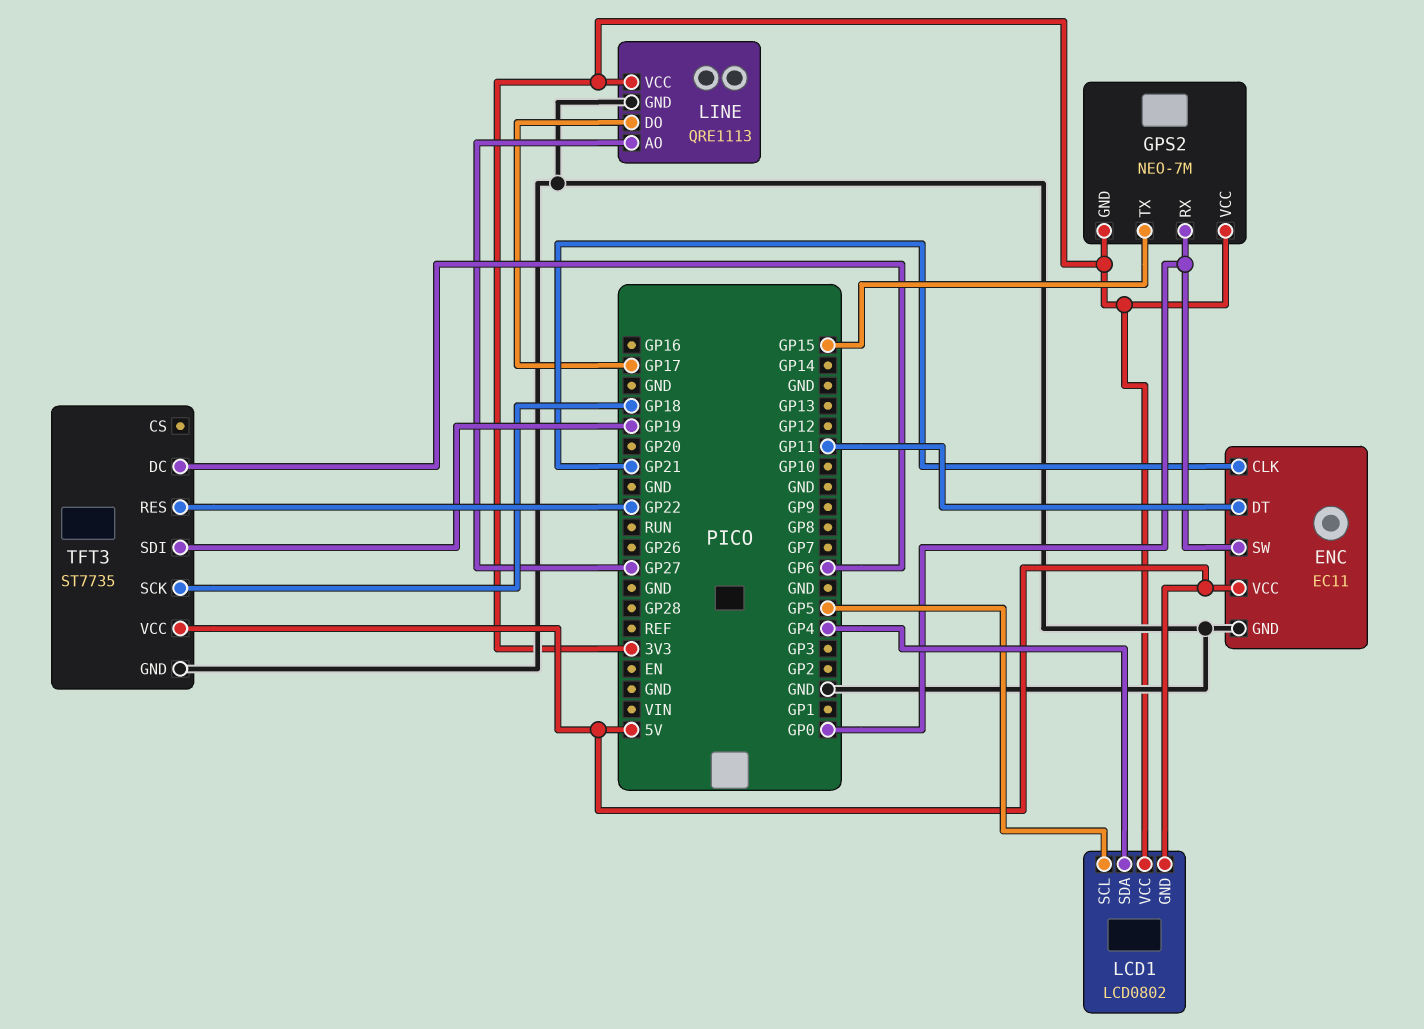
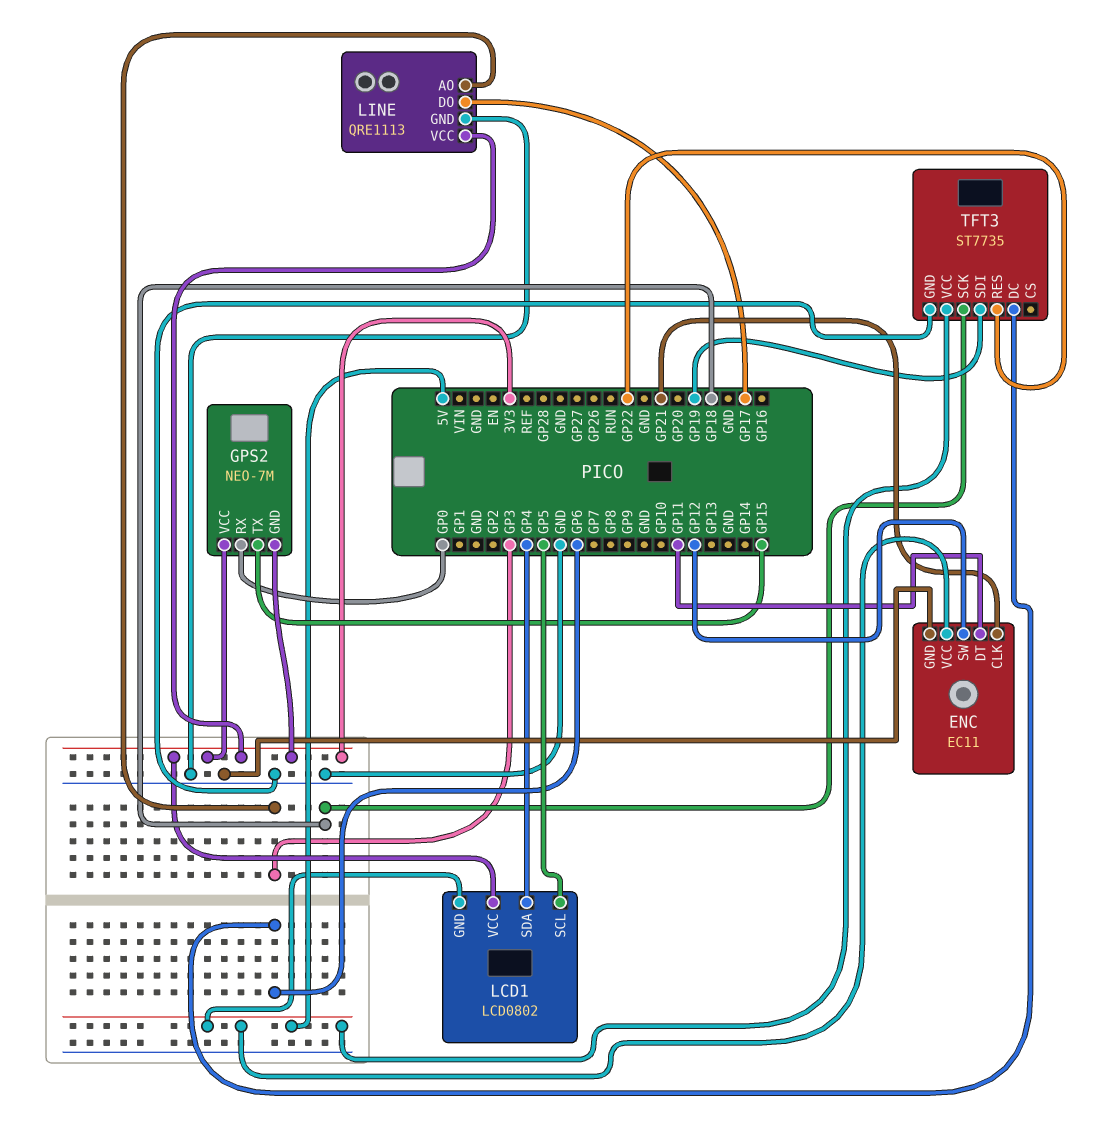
ENC pin SW: GP0 -> GP12
LINE pin AO: GP27 -> GP3

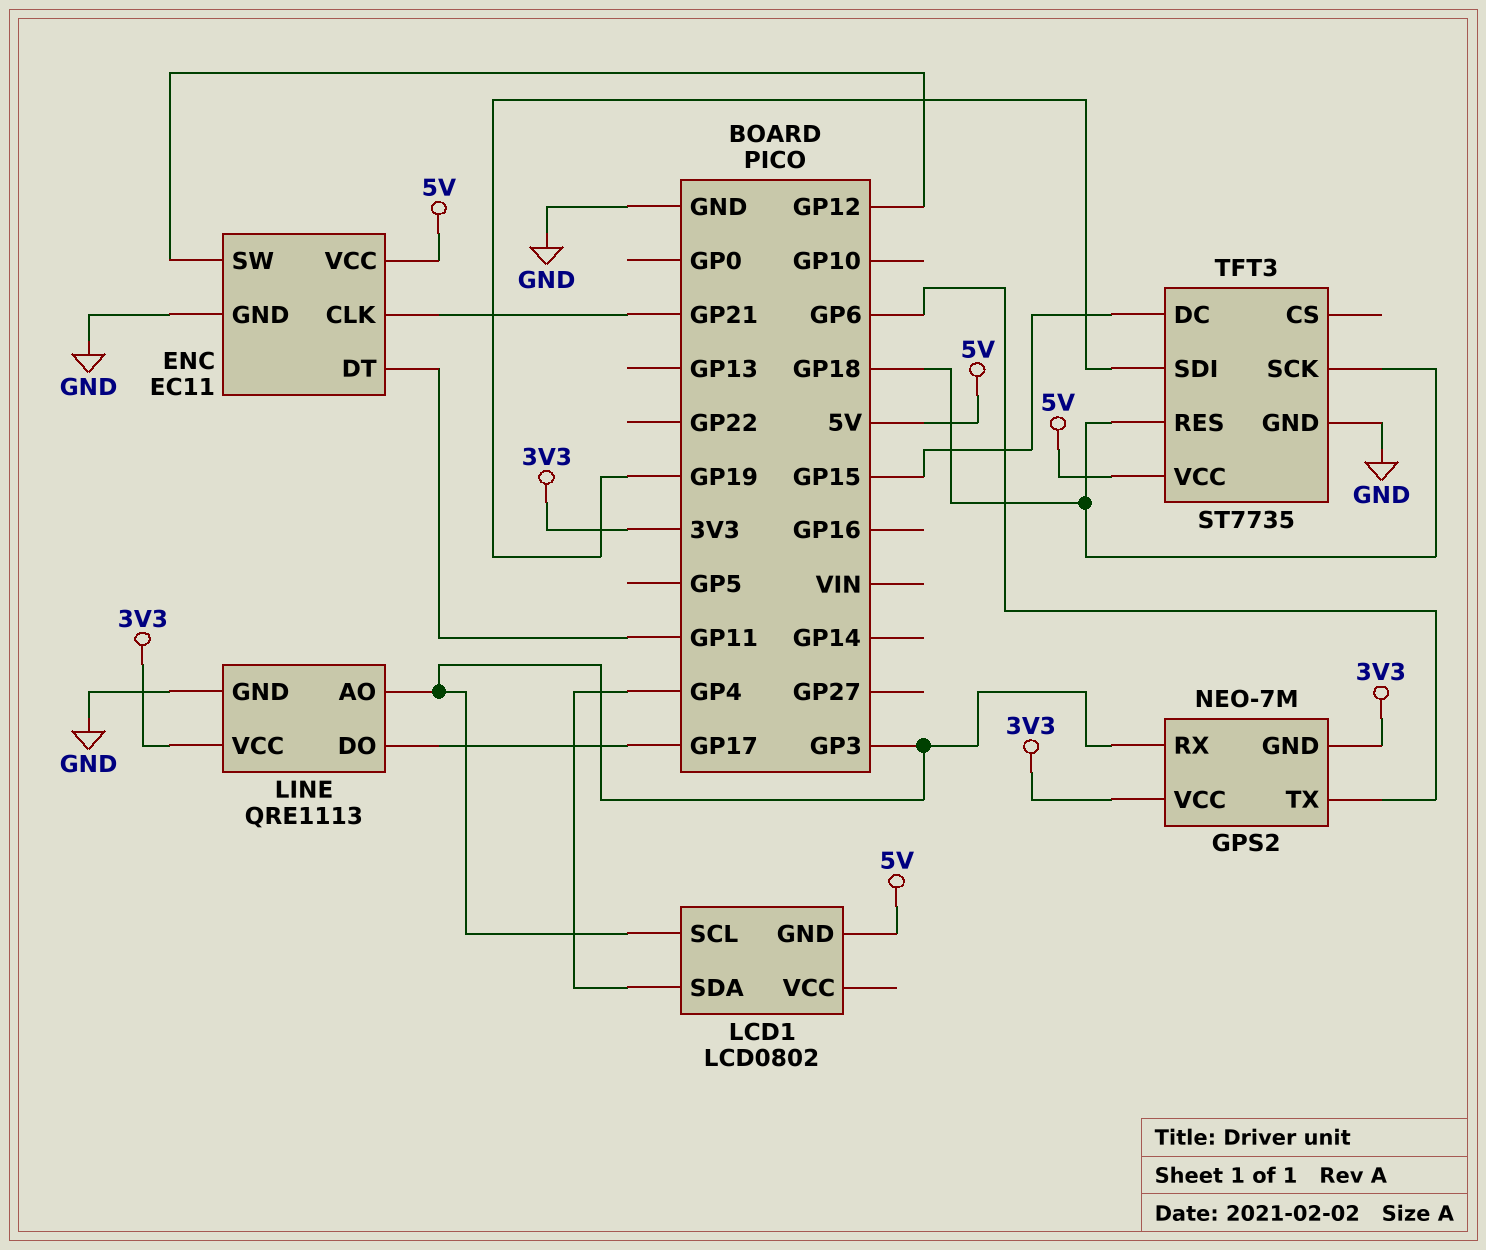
GPS2 pin RX: GP0 -> GP3
GPS2 pin TX: GP15 -> GP6
LCD1 pin SCL: GP5 -> GP3
LCD1 pin VCC: 3V3 -> none
TFT3 pin DC: GP6 -> GP15
TFT3 pin RES: GP22 -> GP18

